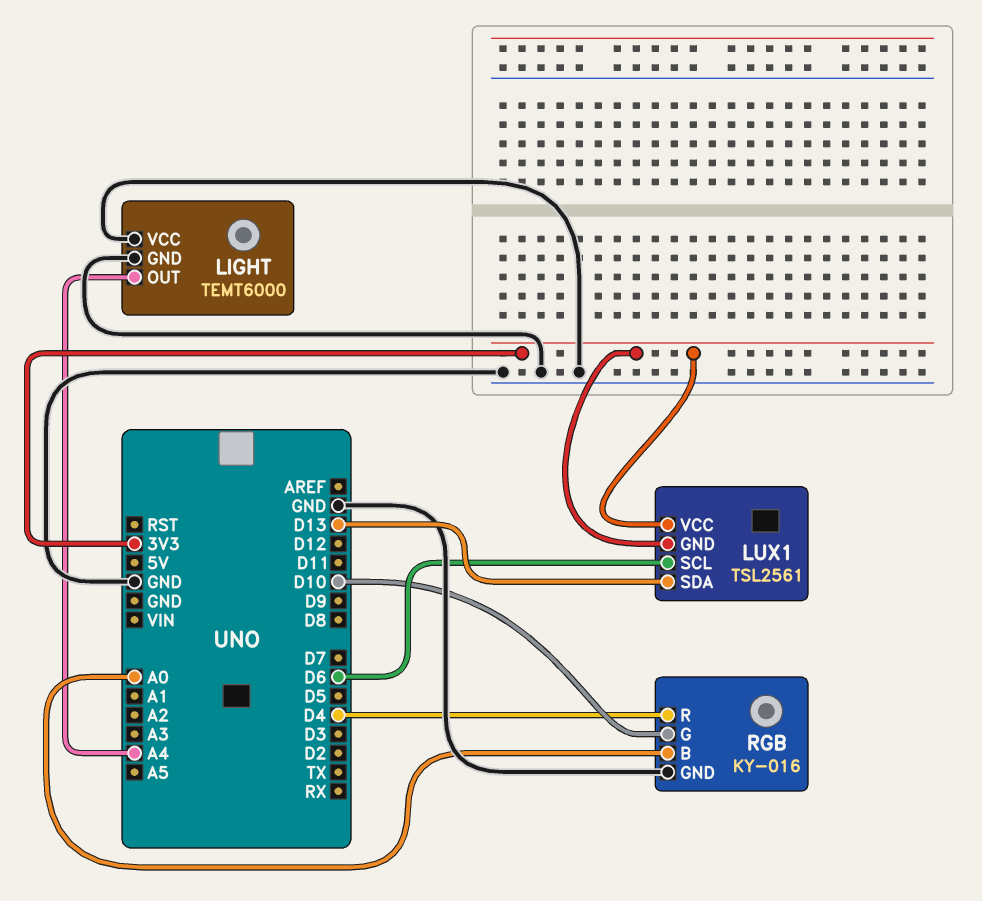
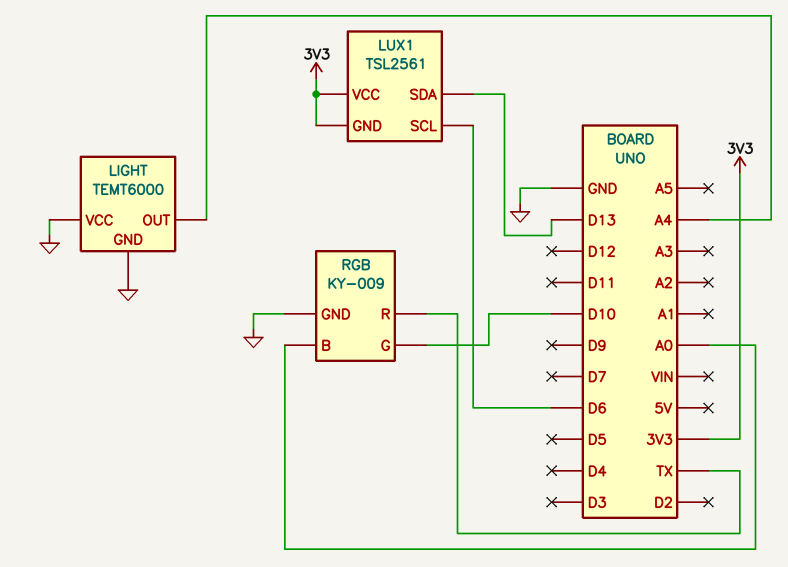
RGB: KY-016 -> KY-009
RGB pin R: D4 -> TX

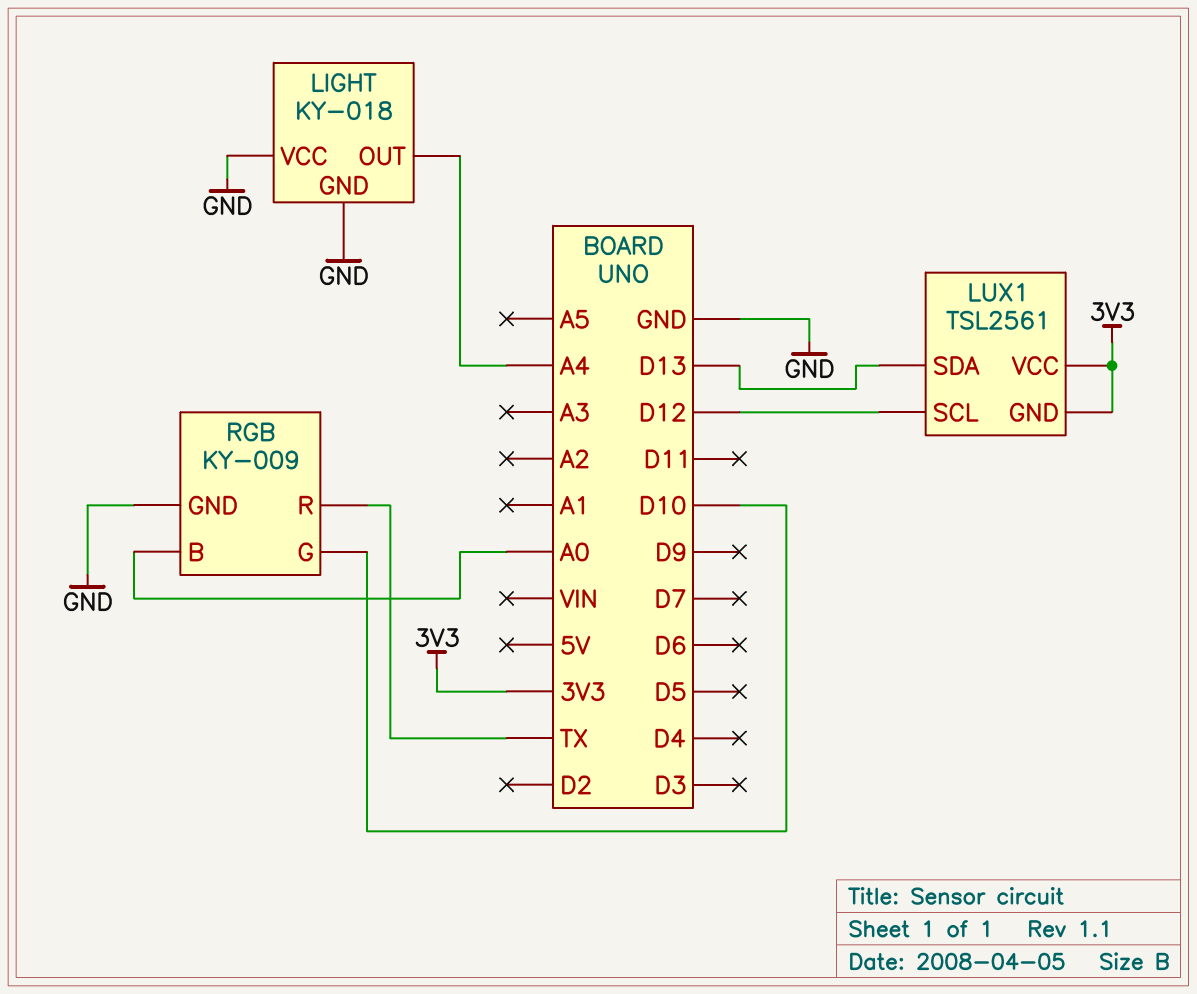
LIGHT: TEMT6000 -> KY-018
LUX1 pin SCL: D6 -> D12

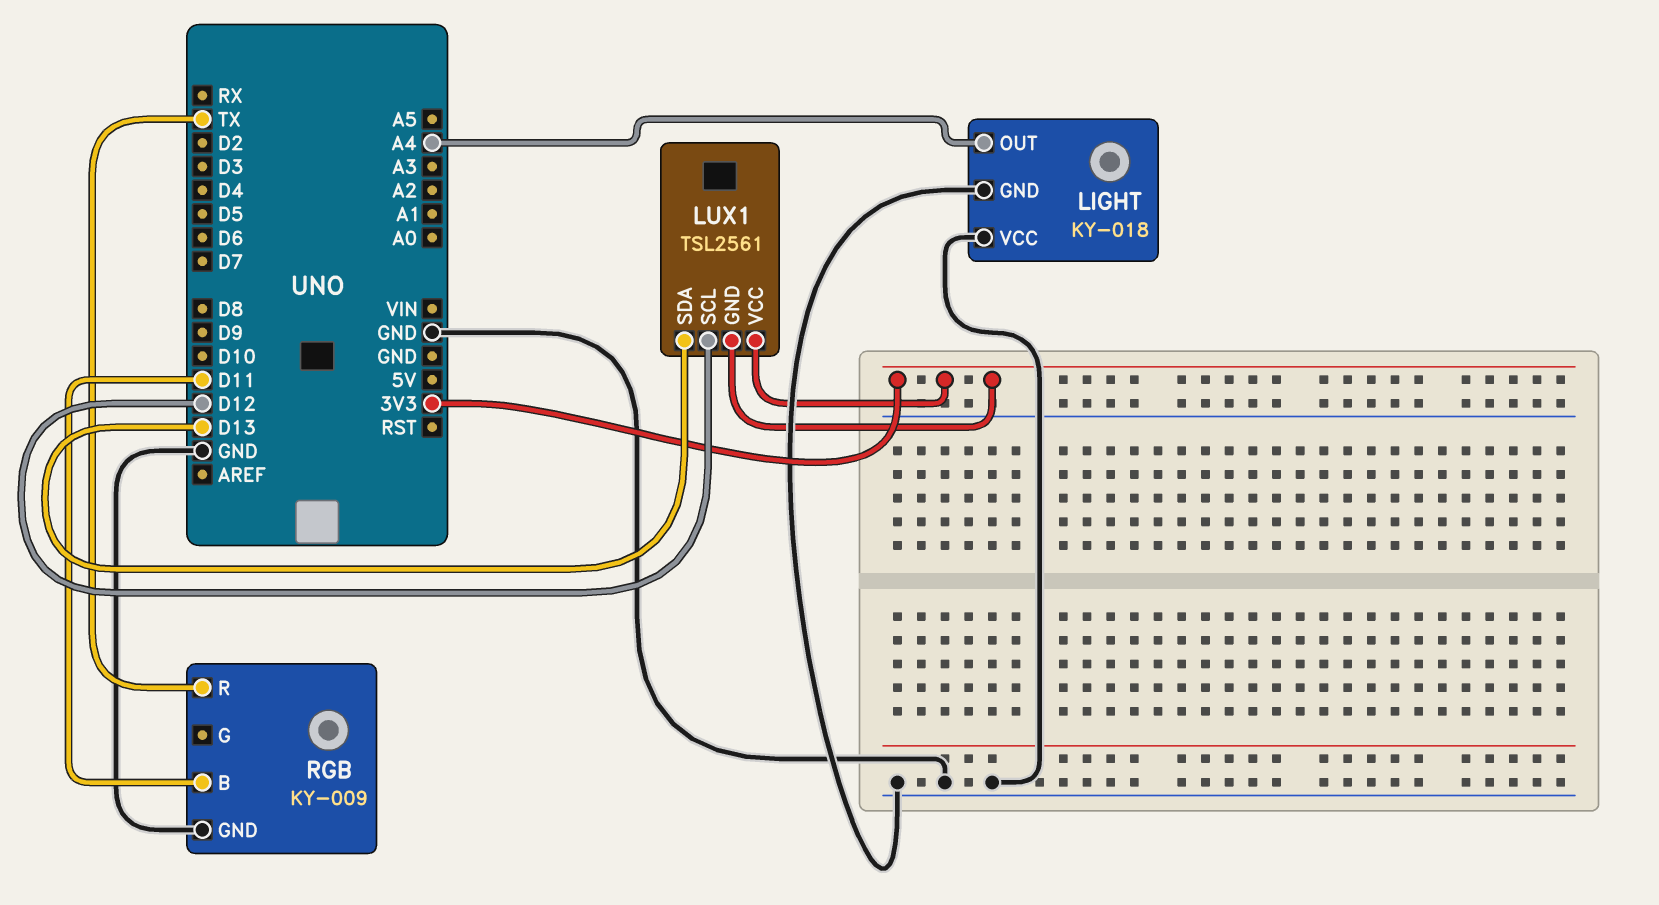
RGB pin B: A0 -> D11
RGB pin G: D10 -> none

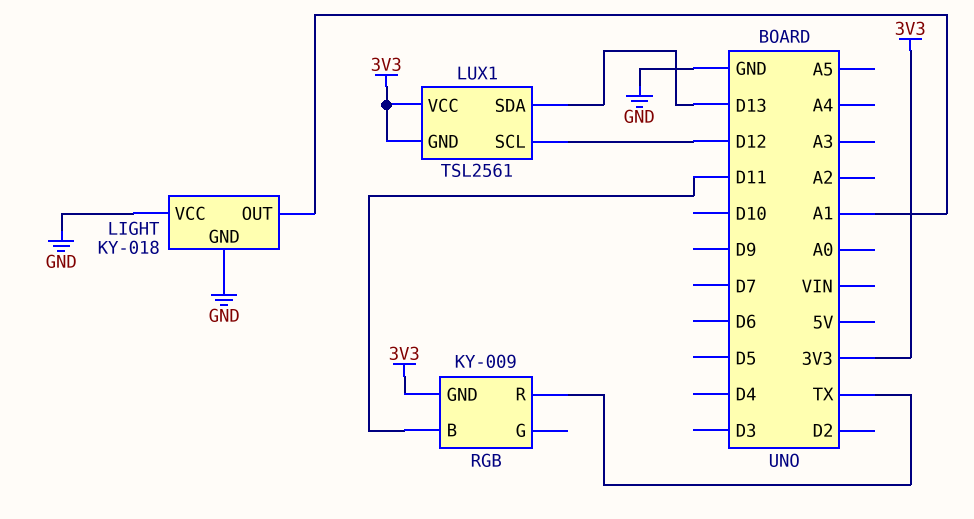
LIGHT pin OUT: A4 -> A1
RGB pin GND: GND -> 3V3

